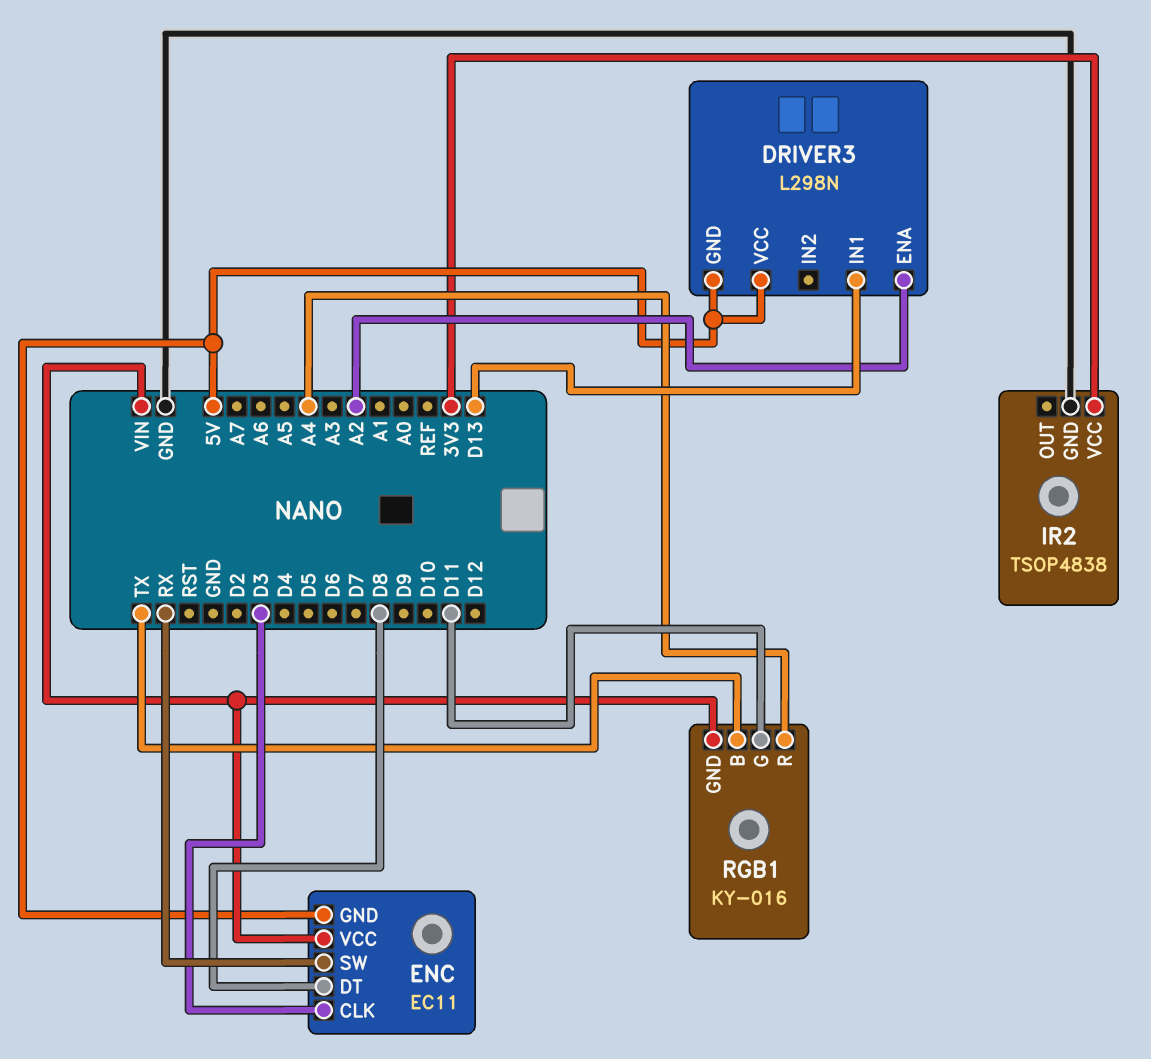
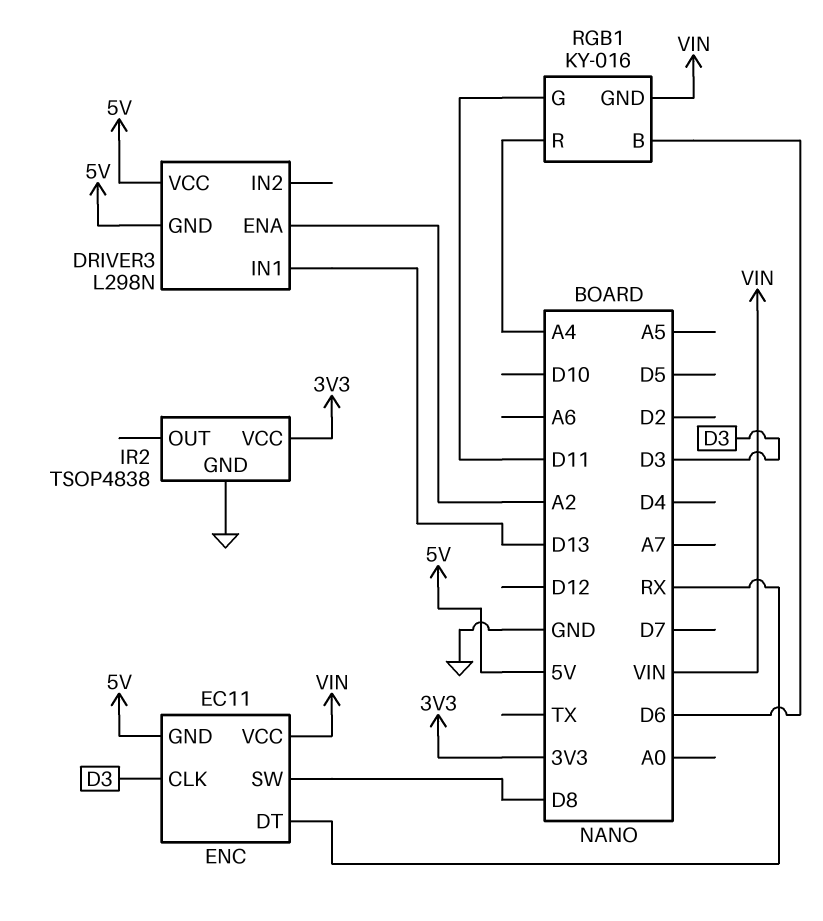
ENC pin DT: D8 -> RX
ENC pin SW: RX -> D8
RGB1 pin B: TX -> D6

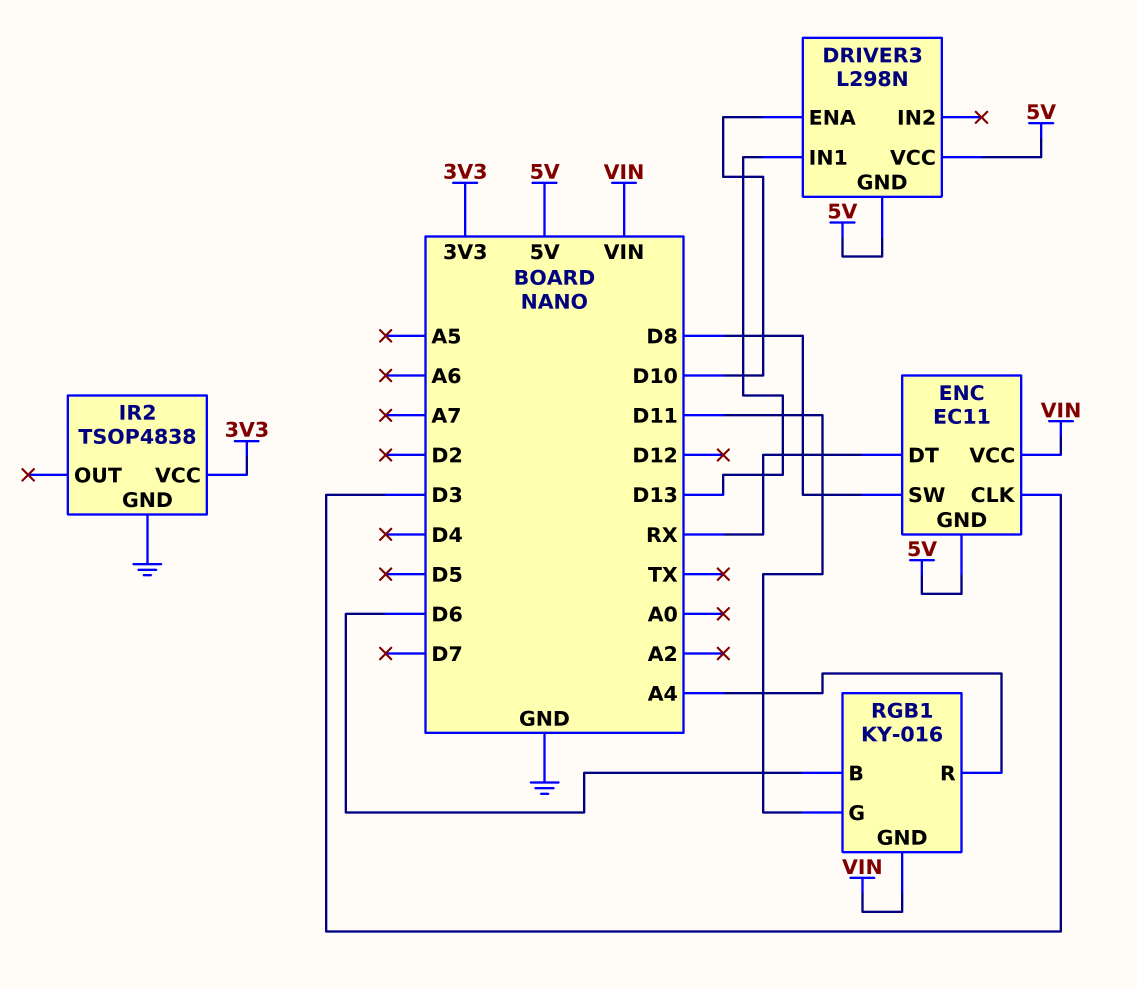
DRIVER3 pin ENA: A2 -> D10

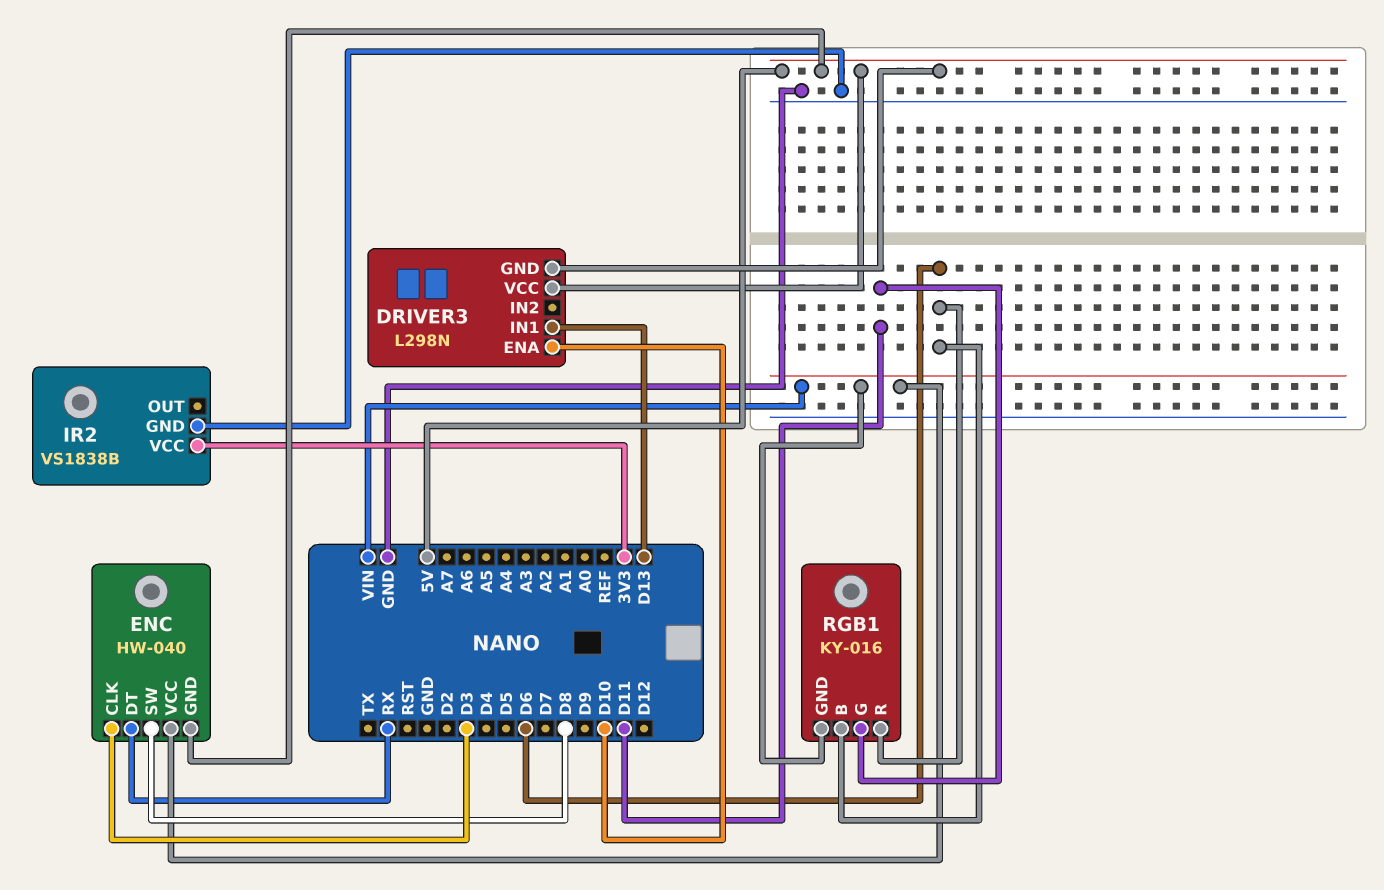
ENC: EC11 -> HW-040
IR2: TSOP4838 -> VS1838B
RGB1 pin R: A4 -> D6

